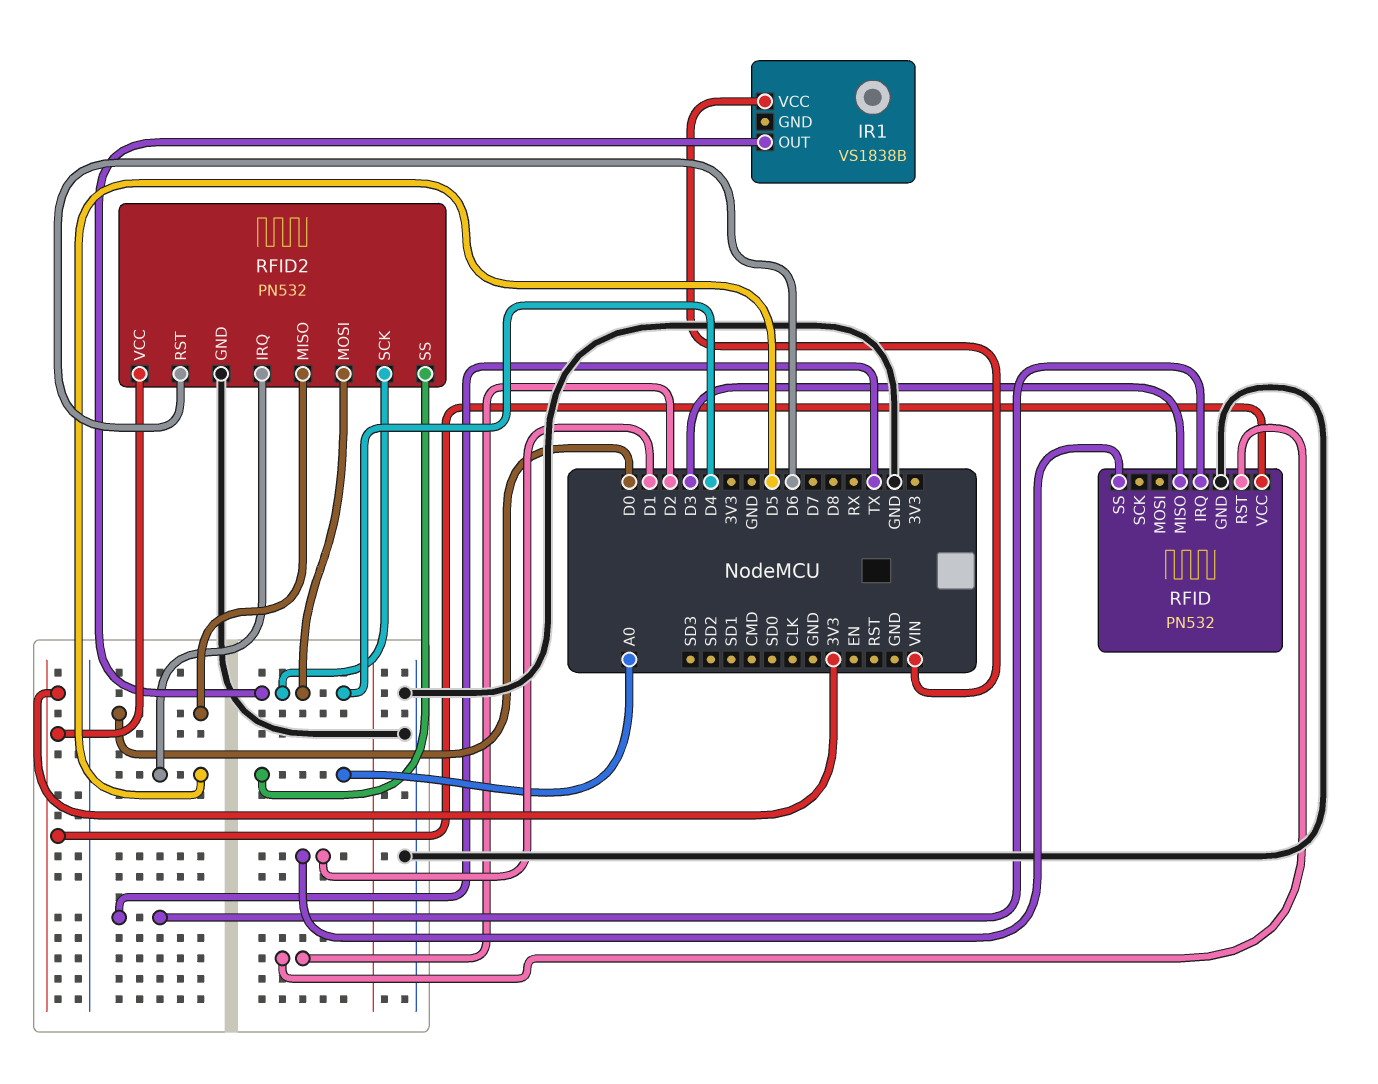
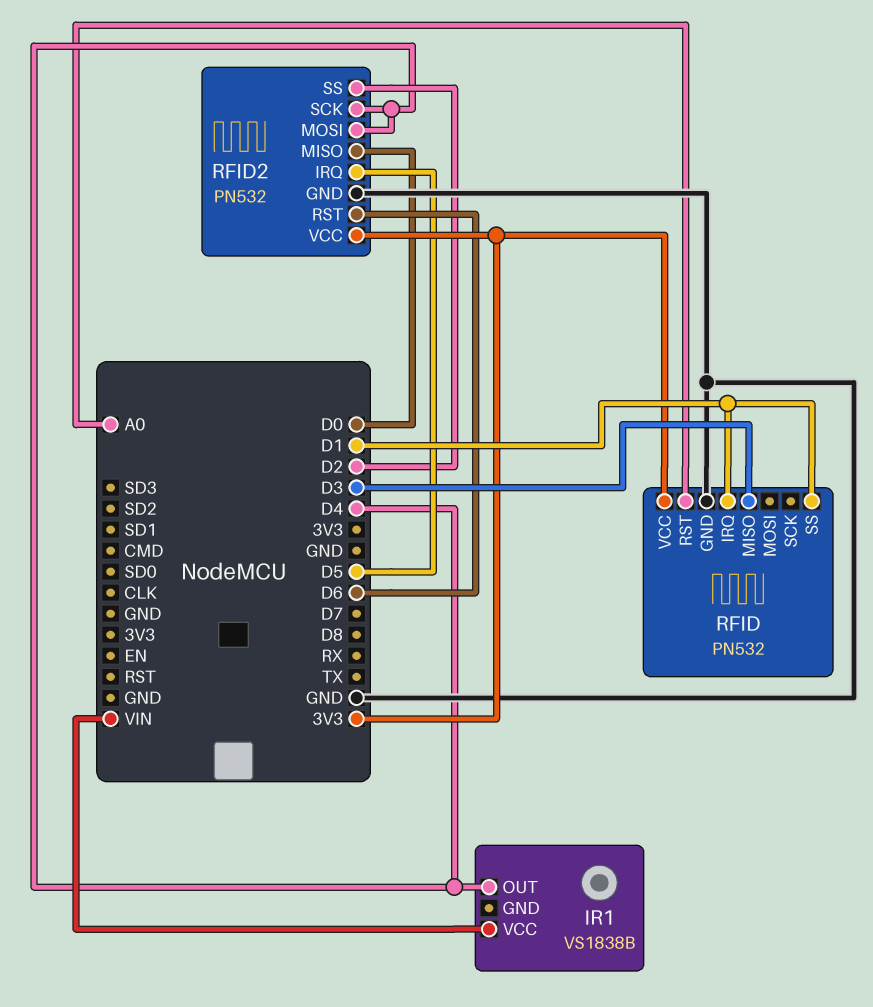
RFID pin IRQ: TX -> D1
RFID pin RST: D2 -> A0
RFID2 pin SS: A0 -> D2

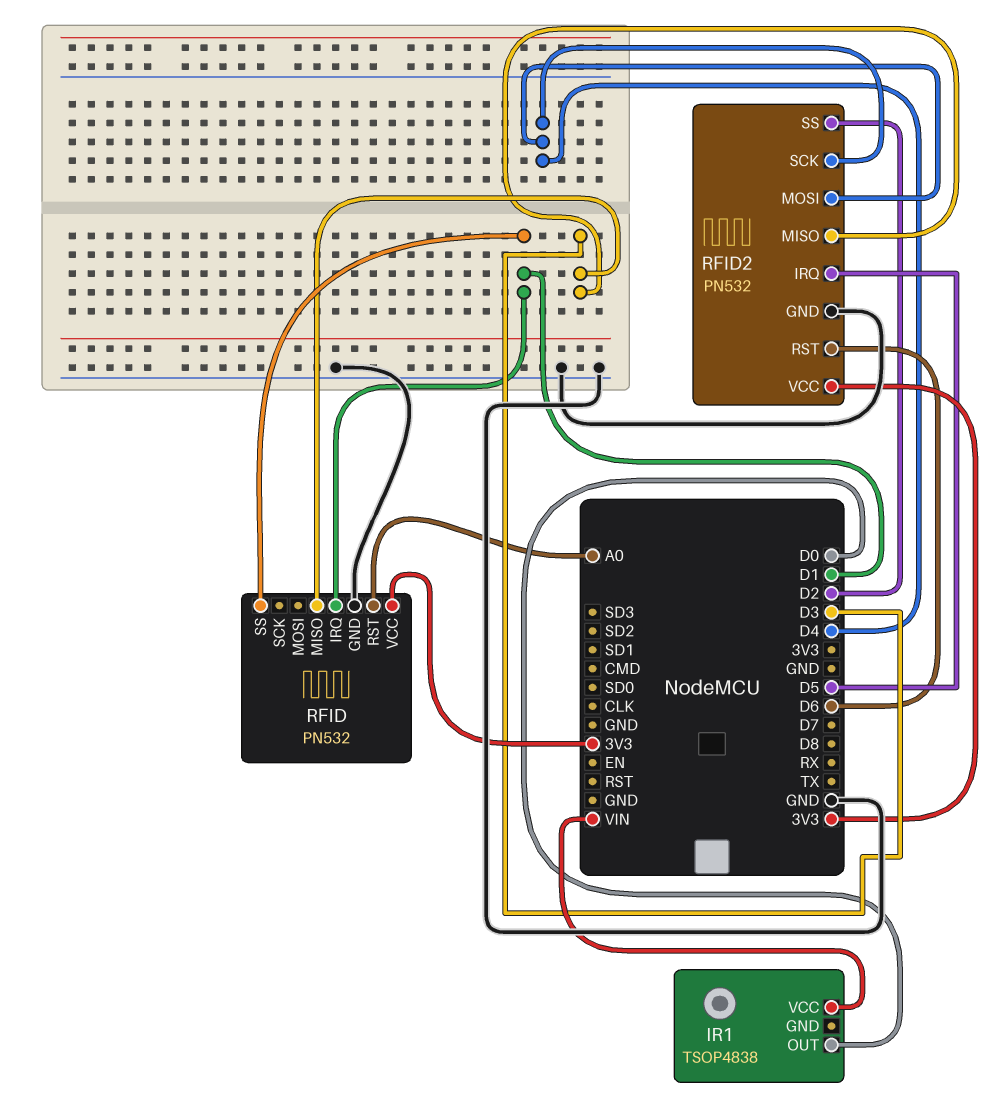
IR1: VS1838B -> TSOP4838
IR1 pin OUT: D4 -> D0
RFID2 pin MISO: D0 -> D3

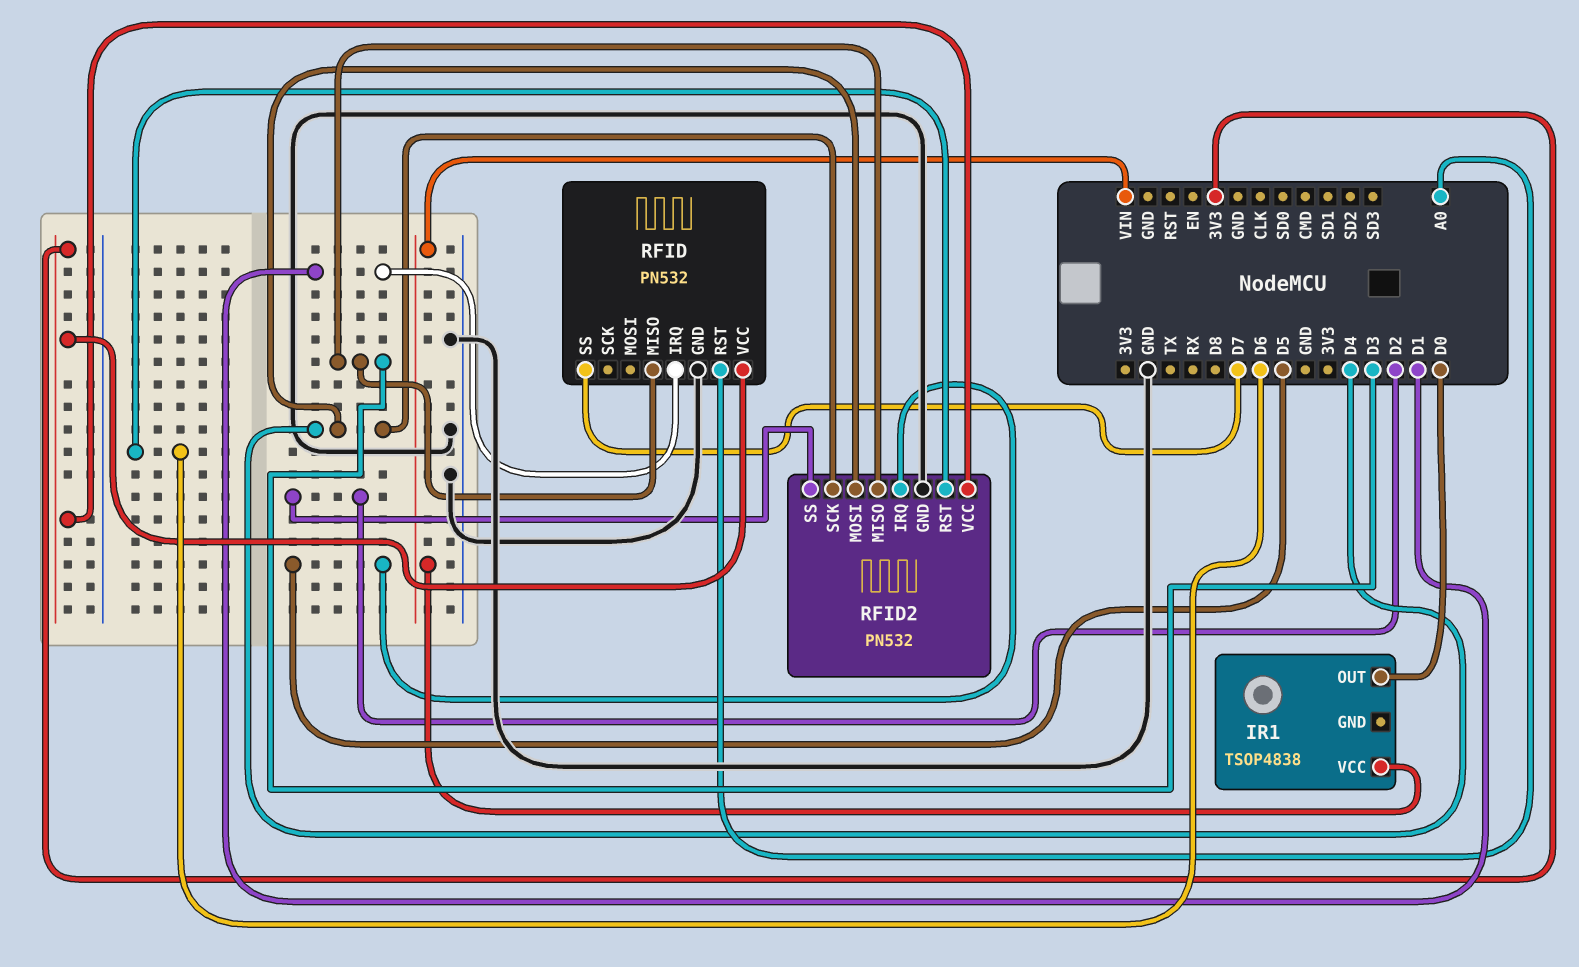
RFID pin SS: D1 -> D7

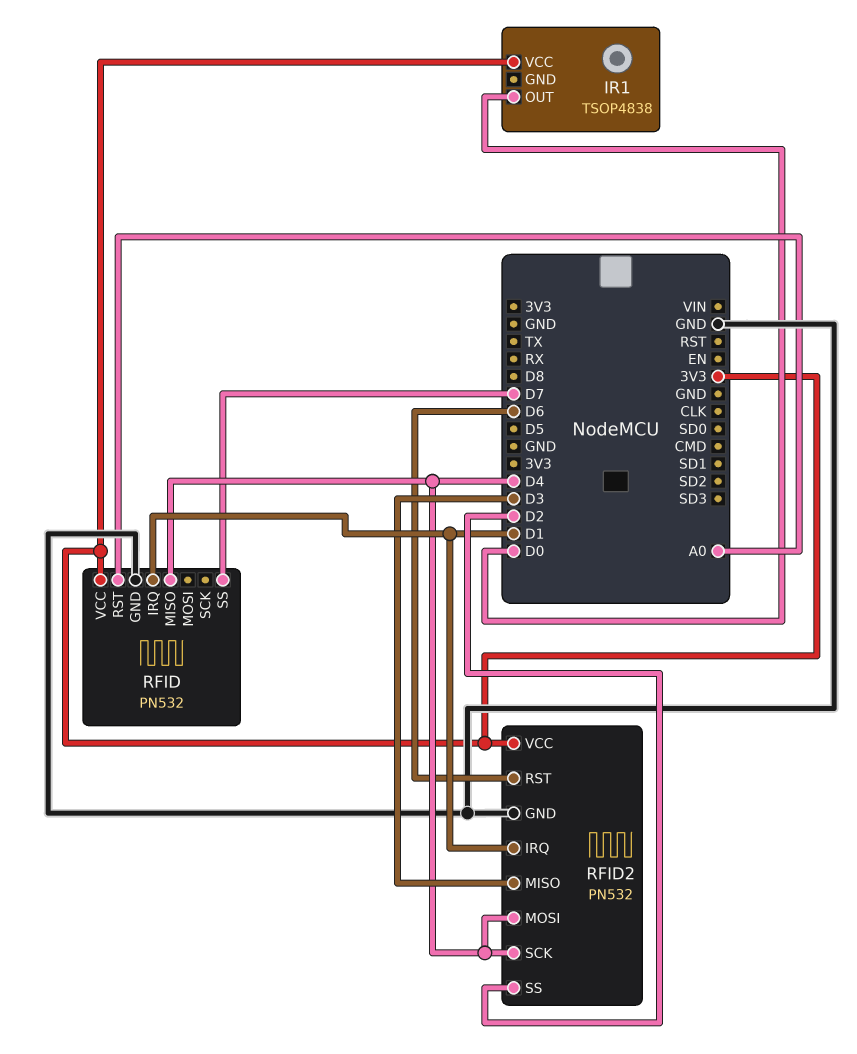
IR1 pin VCC: VIN -> 3V3
RFID pin MISO: D3 -> D4
RFID2 pin IRQ: D5 -> D1

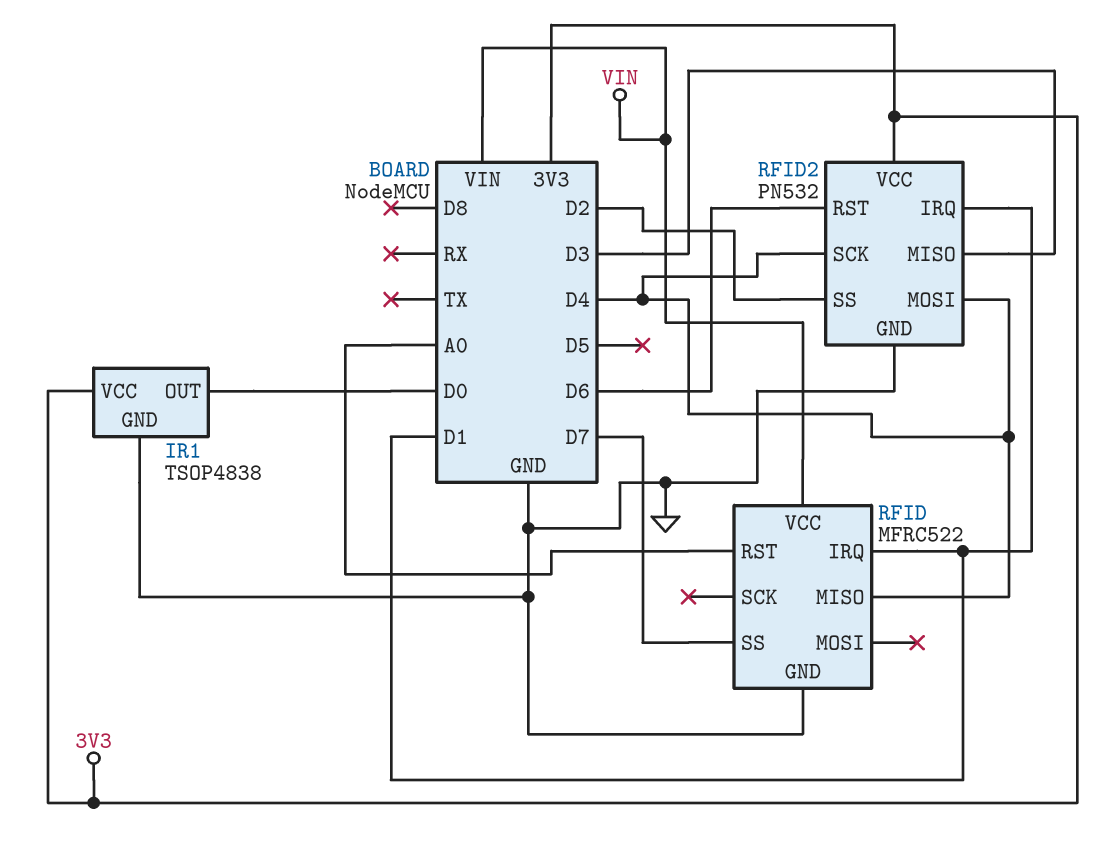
IR1 pin GND: none -> GND
RFID: PN532 -> MFRC522
RFID pin VCC: 3V3 -> VIN

